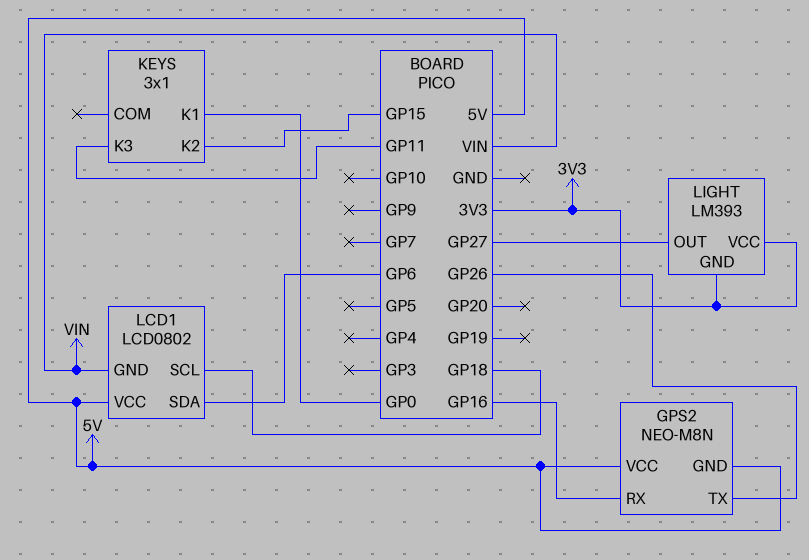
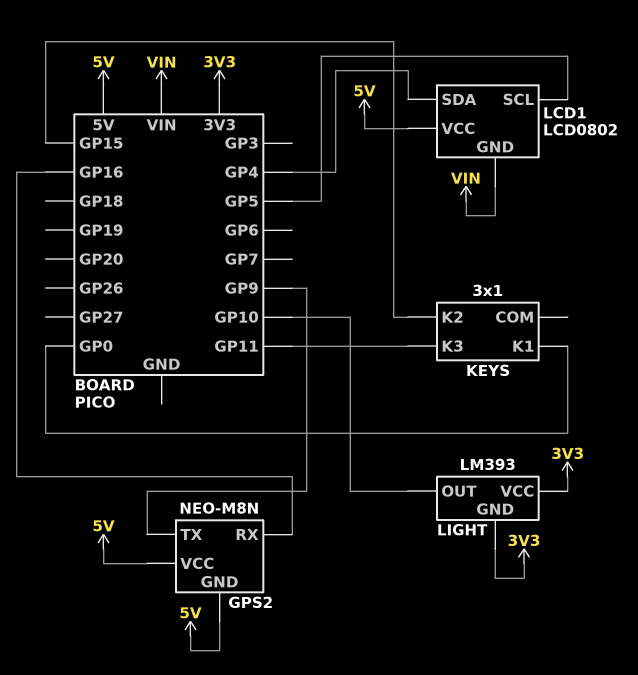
GPS2 pin TX: GP26 -> GP9
LCD1 pin SCL: GP18 -> GP5
LCD1 pin SDA: GP6 -> GP4
LIGHT pin OUT: GP27 -> GP10

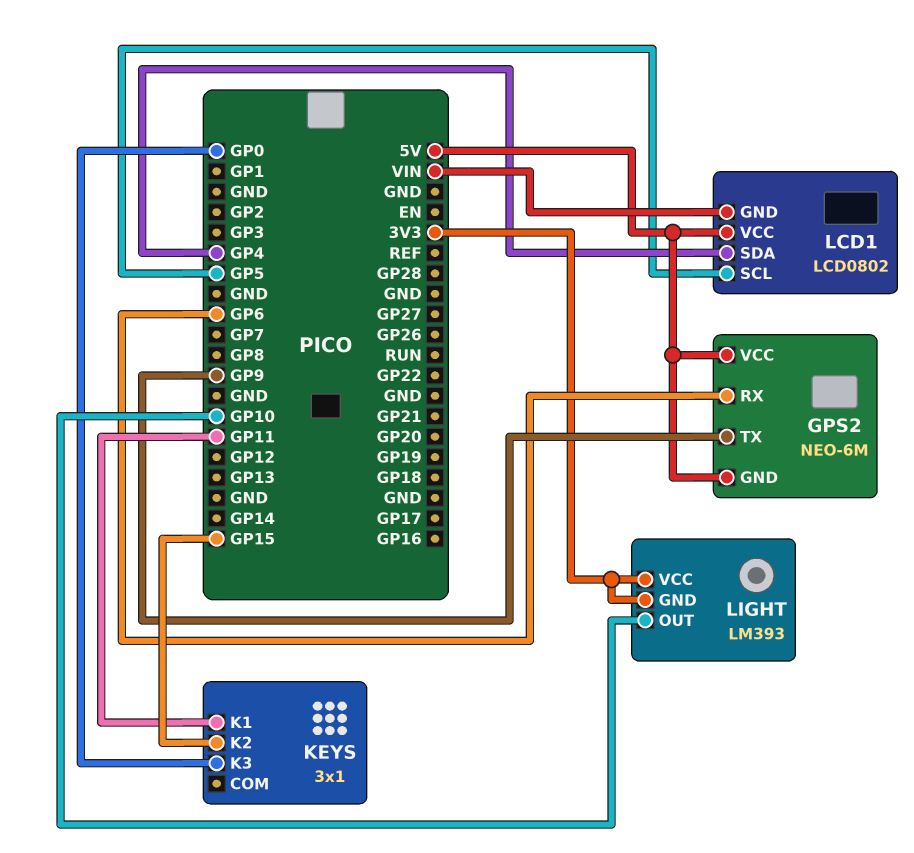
GPS2: NEO-M8N -> NEO-6M
GPS2 pin RX: GP16 -> GP6
KEYS pin K1: GP0 -> GP11
KEYS pin K3: GP11 -> GP0

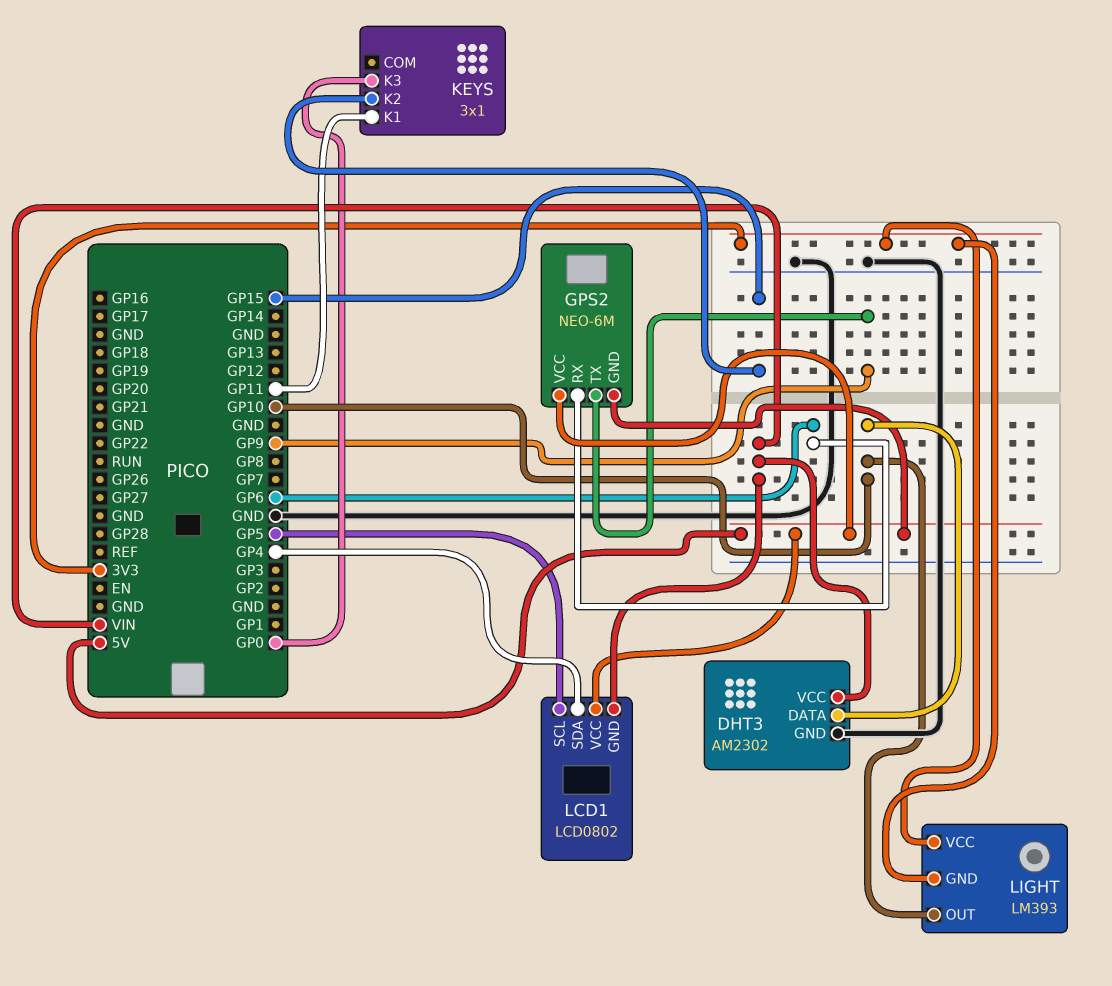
DHT3: none -> AM2302
DHT3 pin DATA: none -> GP10
DHT3 pin GND: none -> GND
DHT3 pin VCC: none -> VIN

